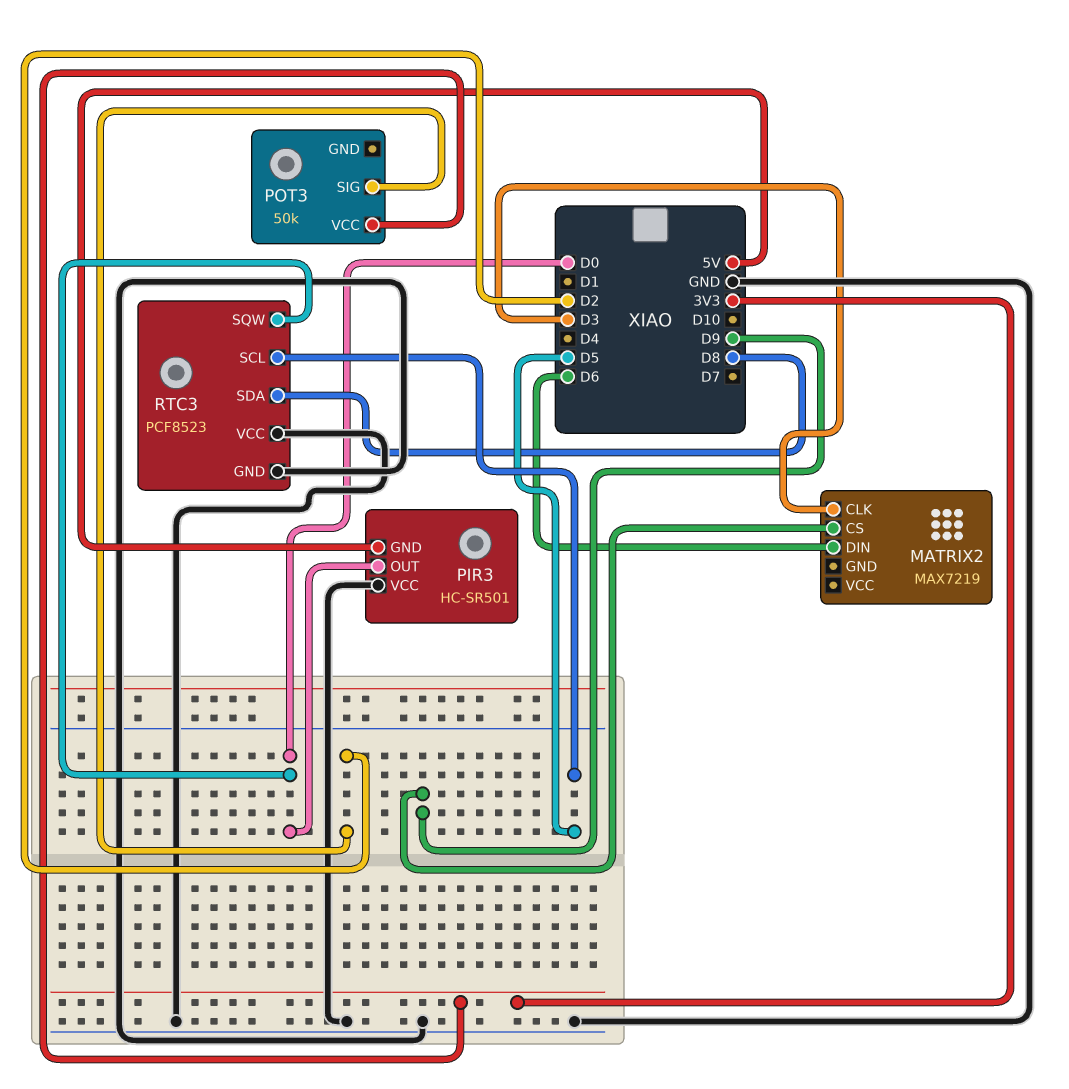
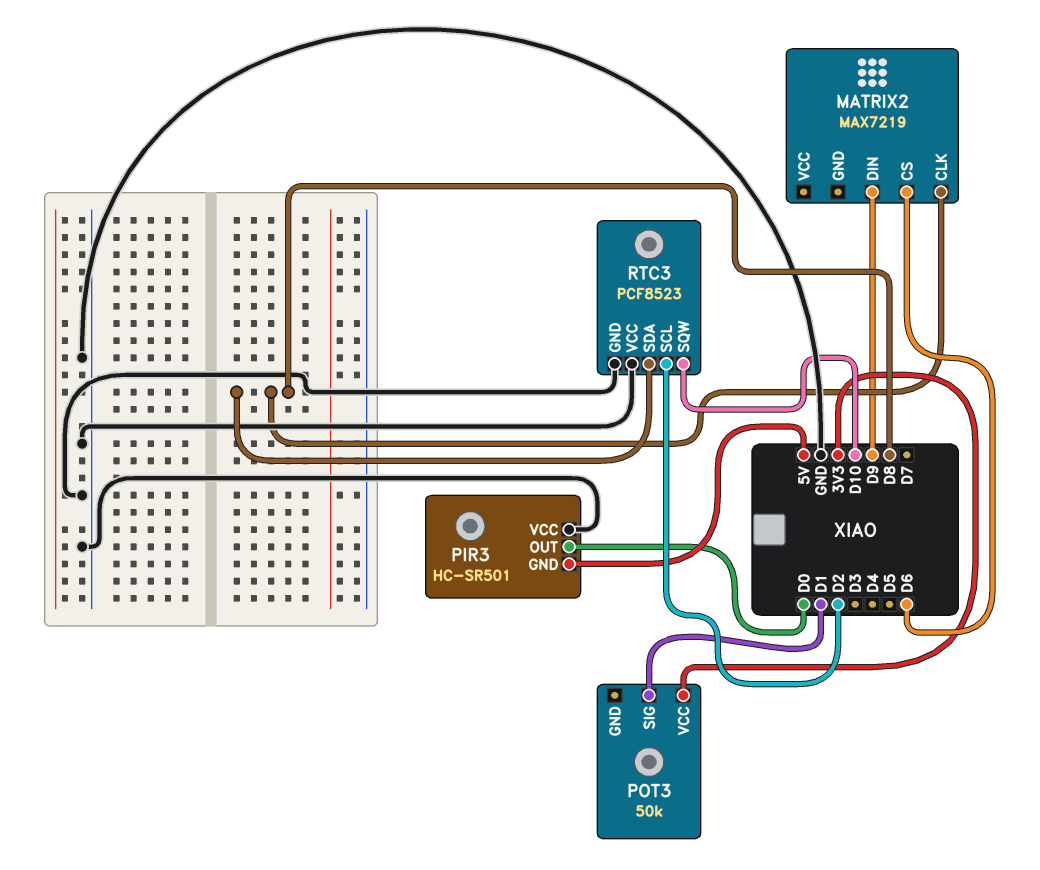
MATRIX2 pin CLK: D3 -> D8
MATRIX2 pin CS: D9 -> D6
MATRIX2 pin DIN: D6 -> D9
POT3 pin SIG: D2 -> D1
RTC3 pin SCL: D5 -> D2
RTC3 pin SQW: D0 -> D10

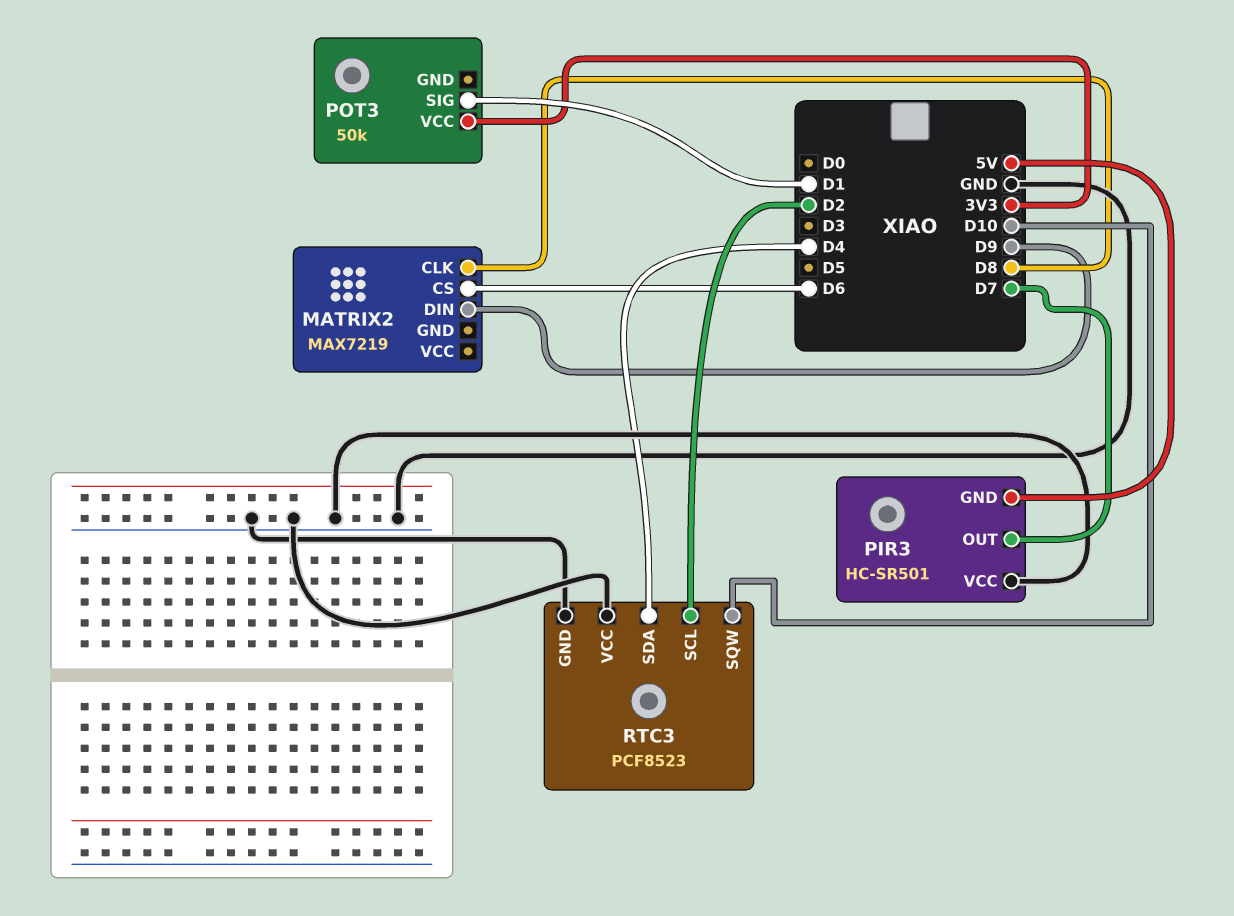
PIR3 pin OUT: D0 -> D7
RTC3 pin SDA: D8 -> D4

